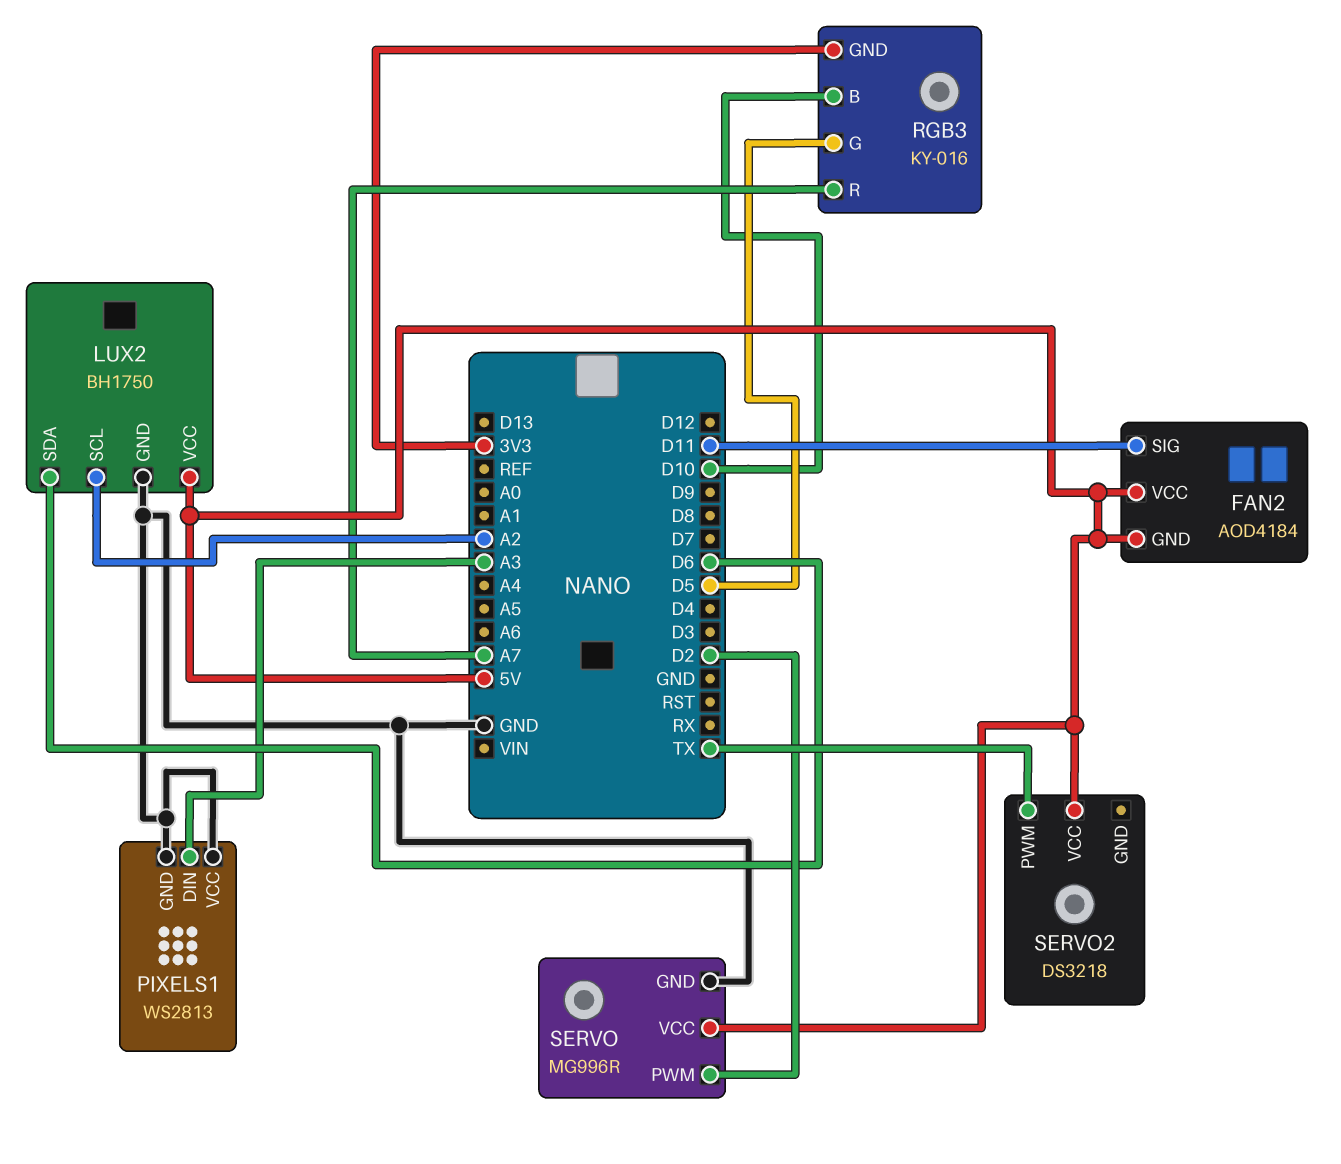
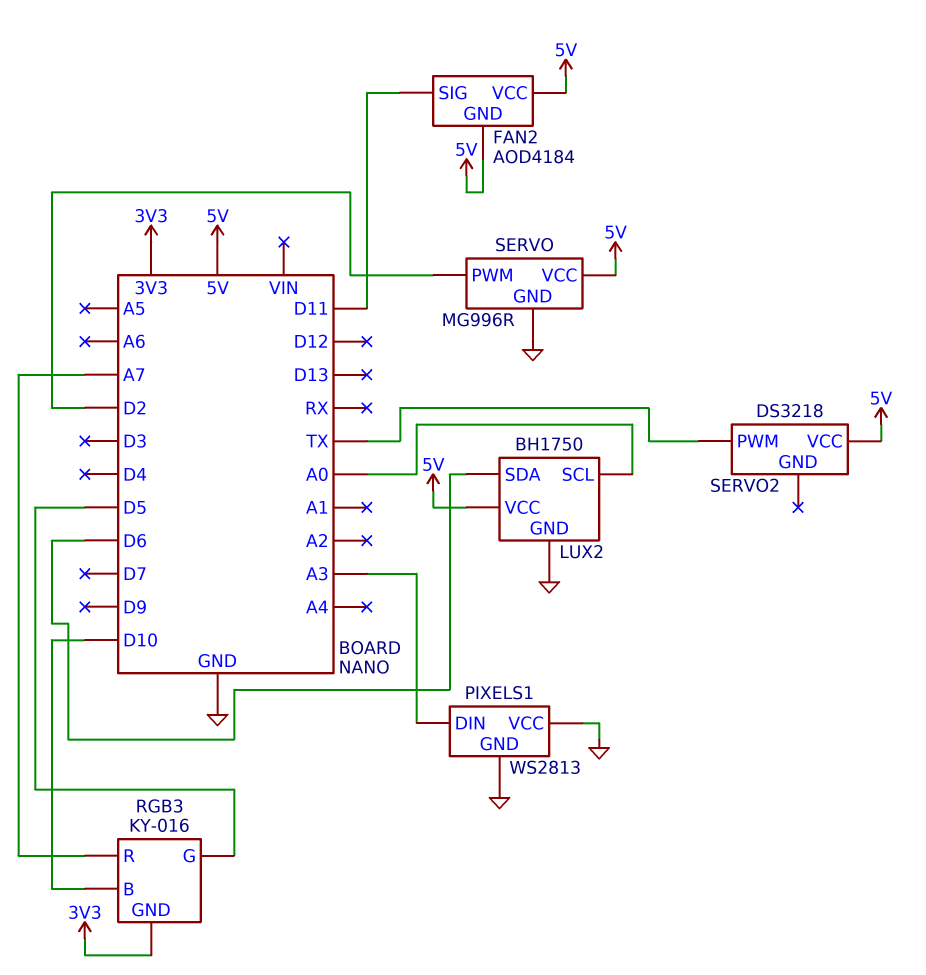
LUX2 pin SCL: A2 -> A0

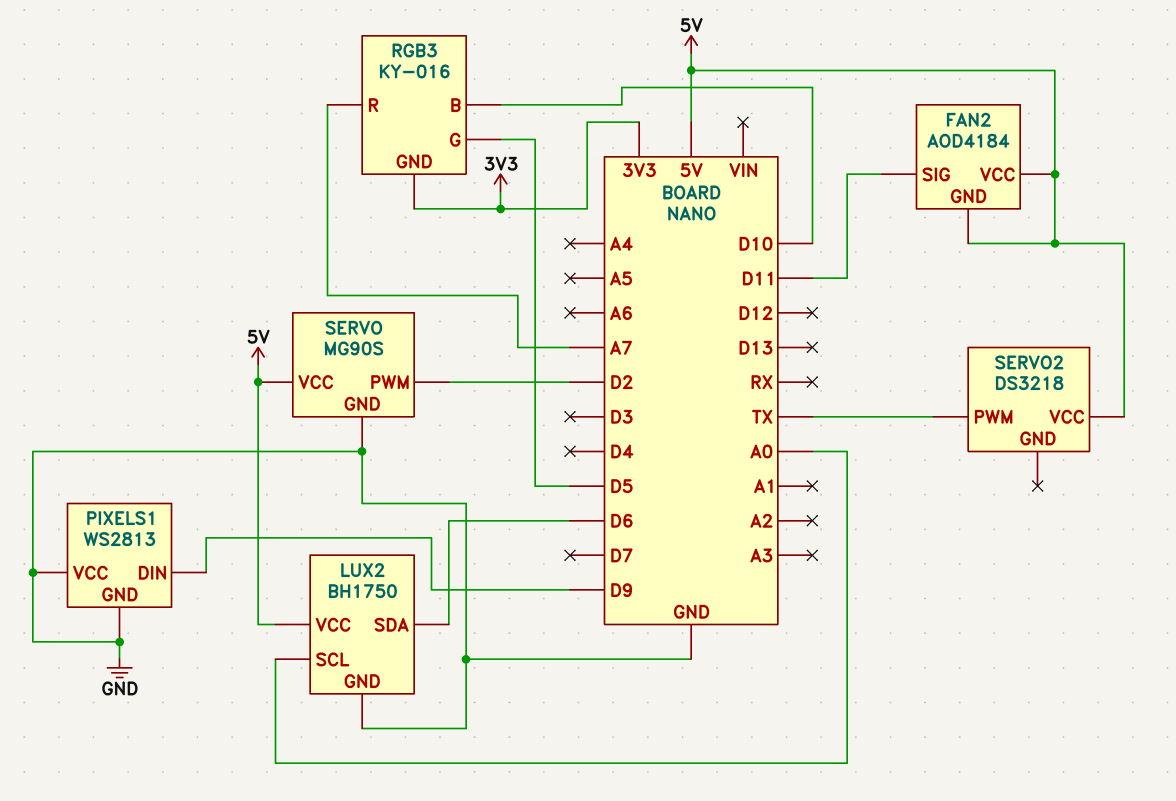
PIXELS1 pin DIN: A3 -> D9
SERVO: MG996R -> MG90S

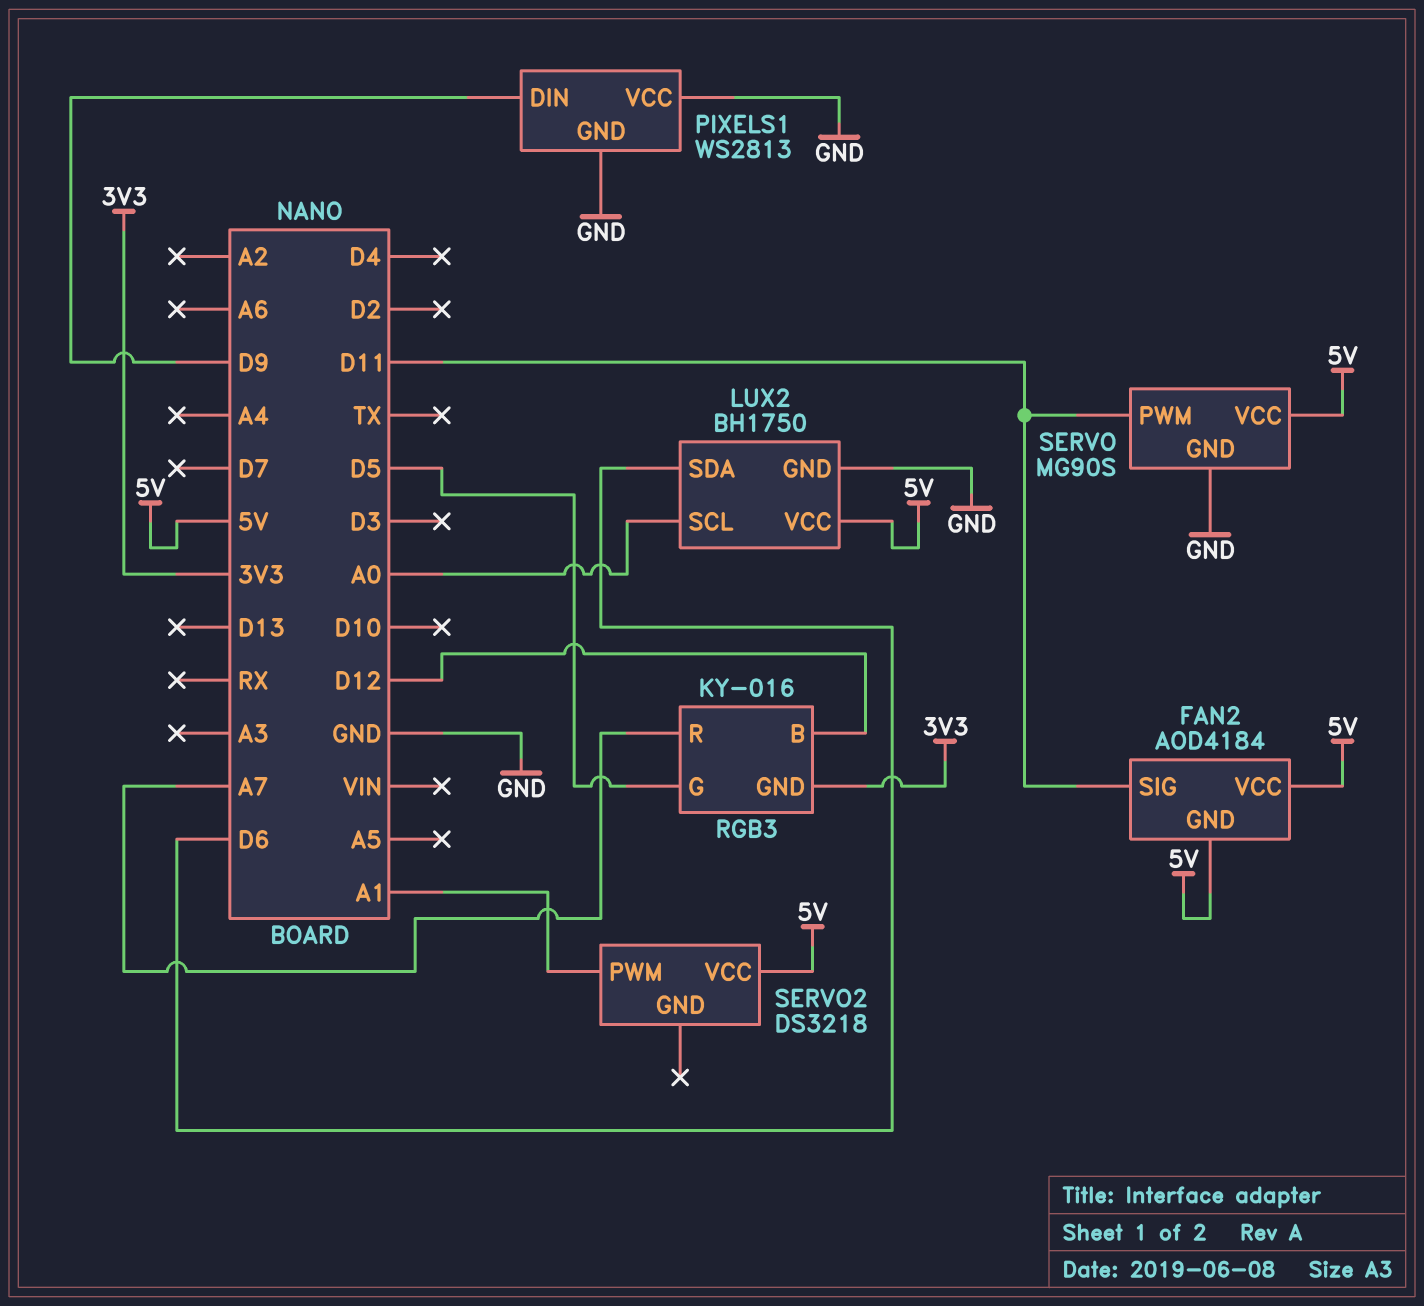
RGB3 pin B: D10 -> D12
SERVO pin PWM: D2 -> D11
SERVO2 pin PWM: TX -> A1

